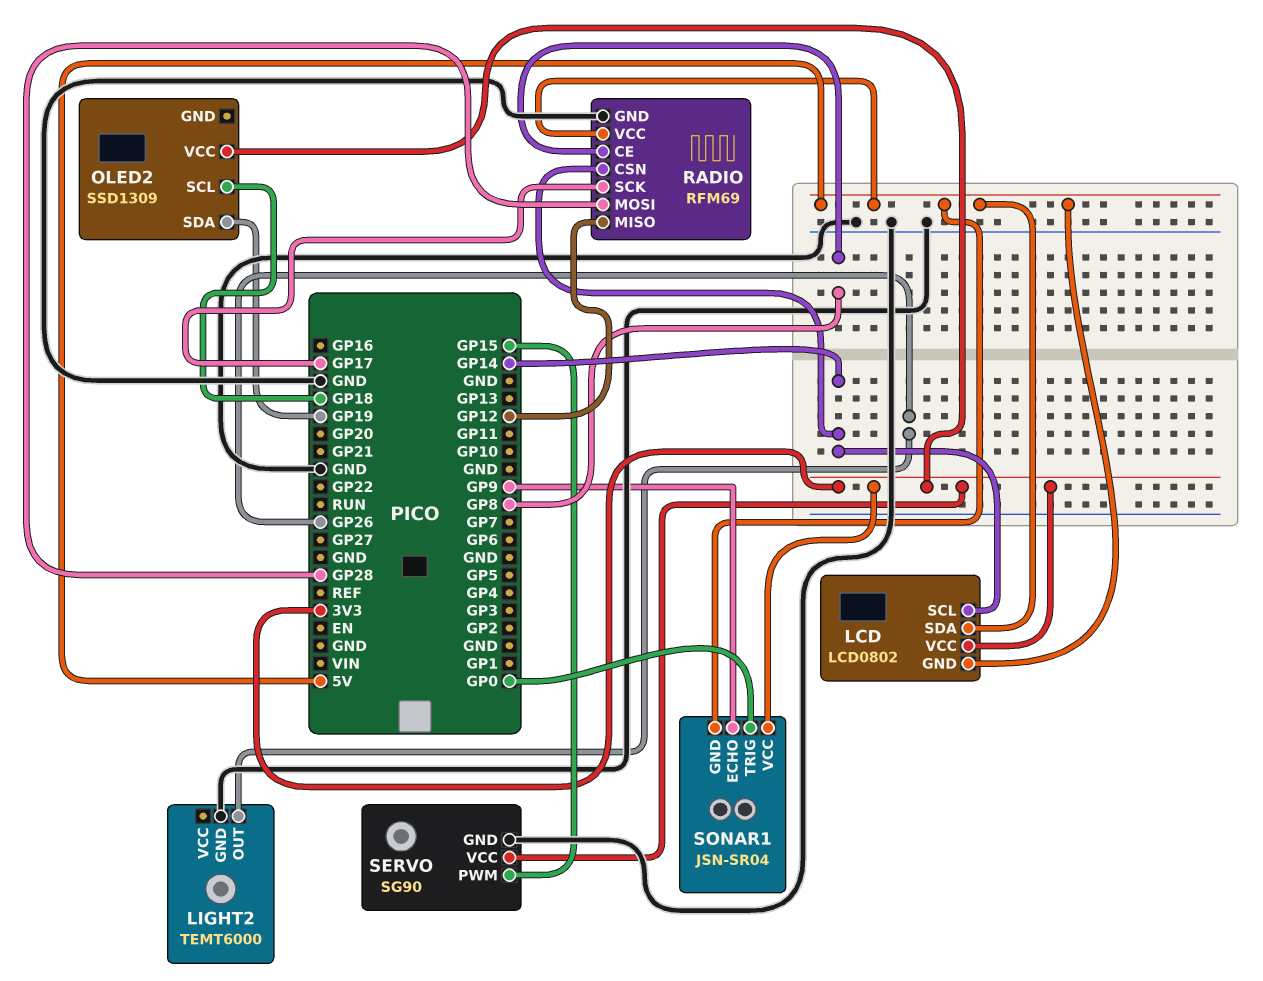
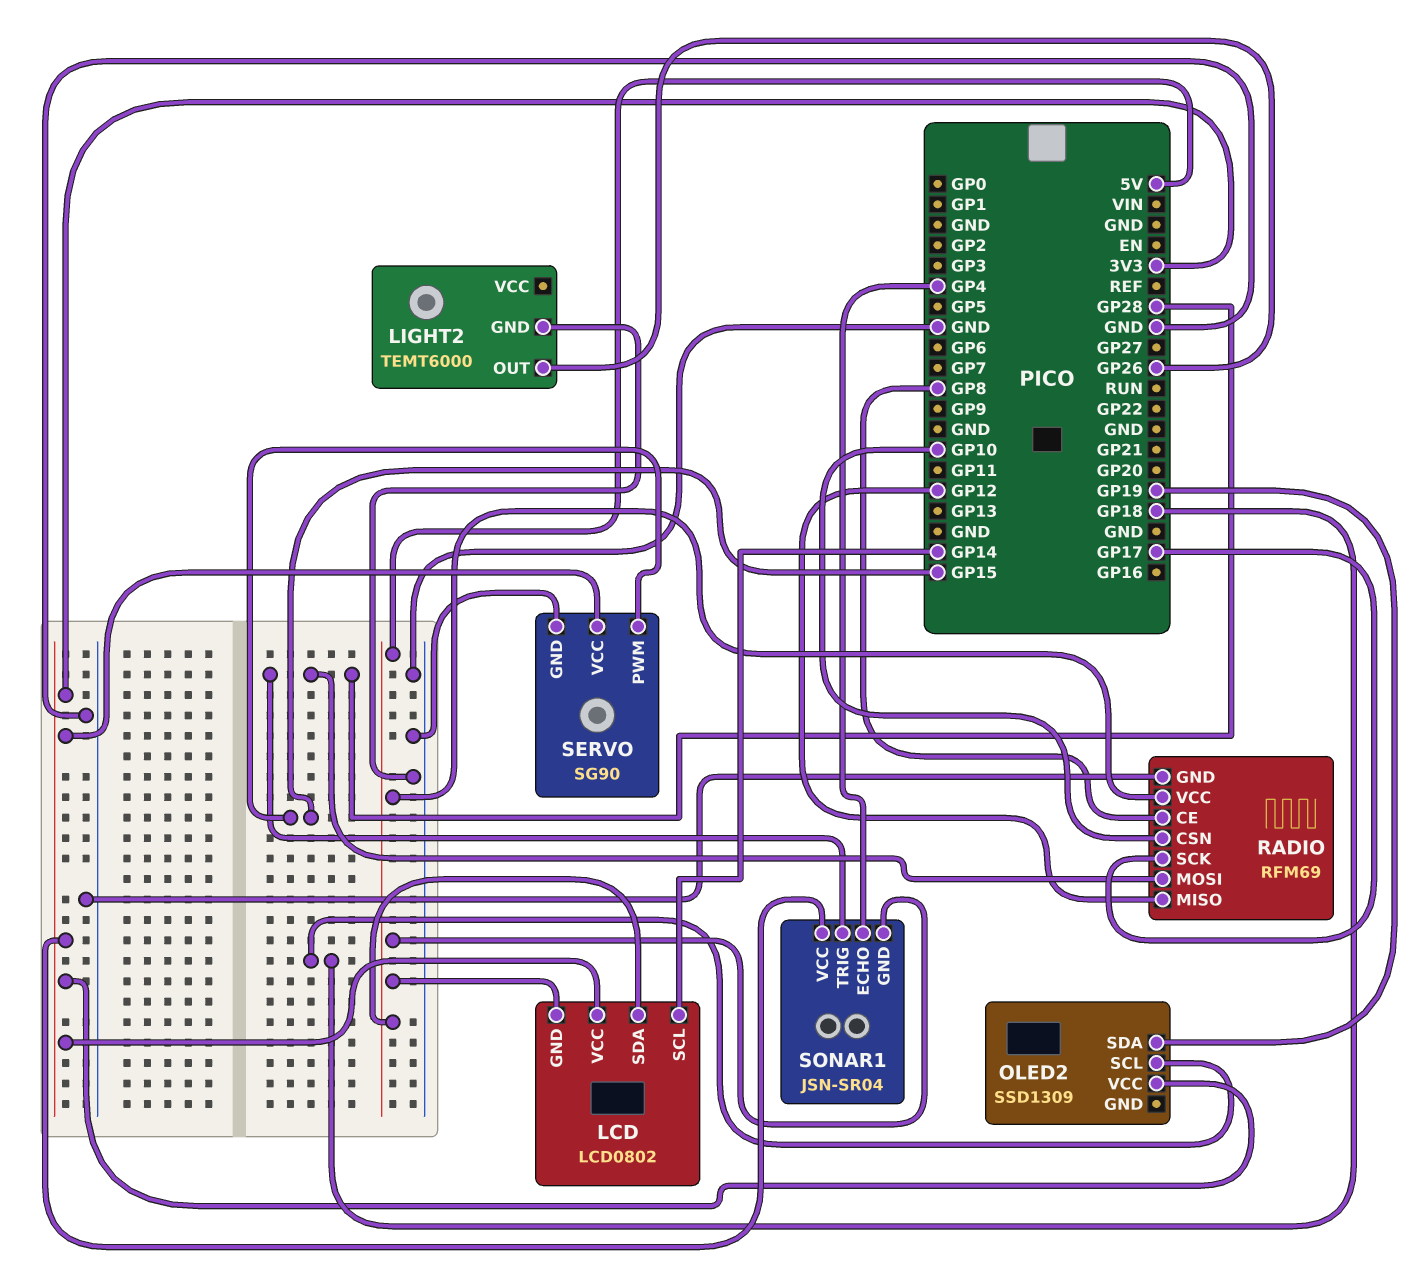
RADIO pin CSN: GP14 -> GP10
SONAR1 pin ECHO: GP9 -> GP4
SONAR1 pin TRIG: GP0 -> GP28

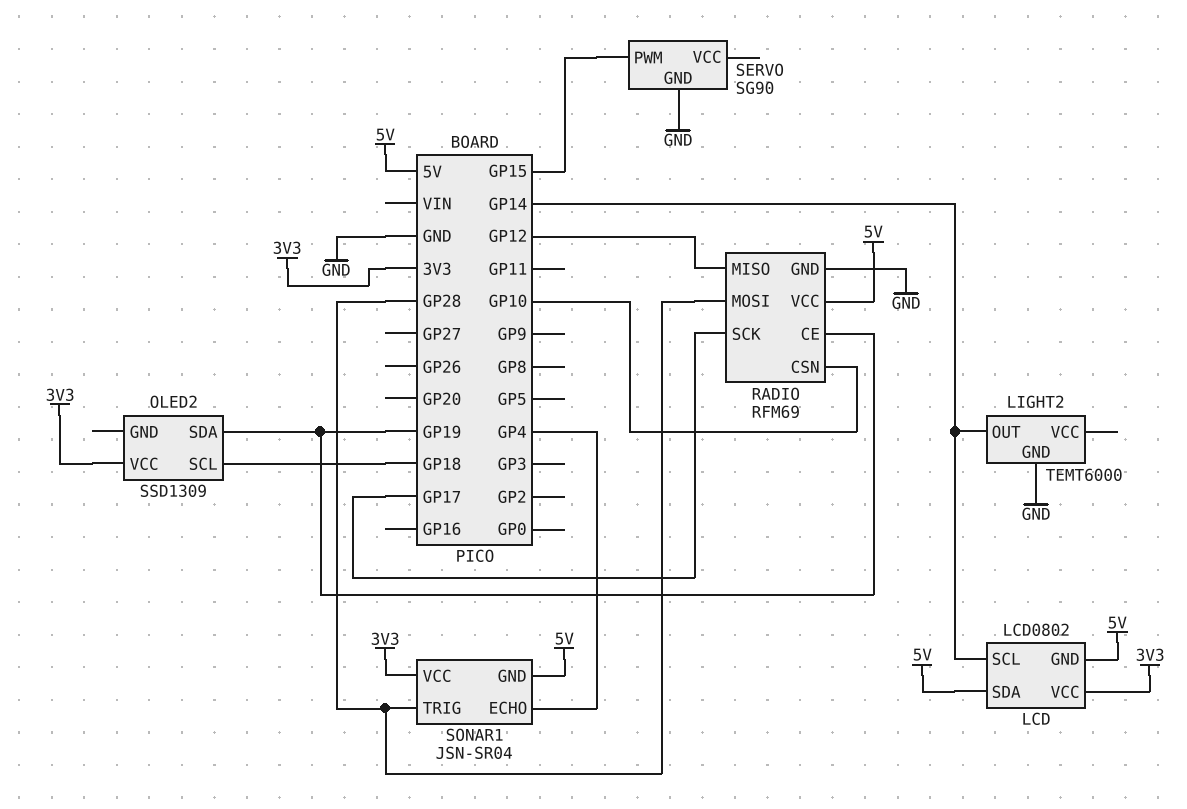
LIGHT2 pin OUT: GP26 -> GP14
RADIO pin CE: GP8 -> GP19
SERVO pin VCC: 3V3 -> none

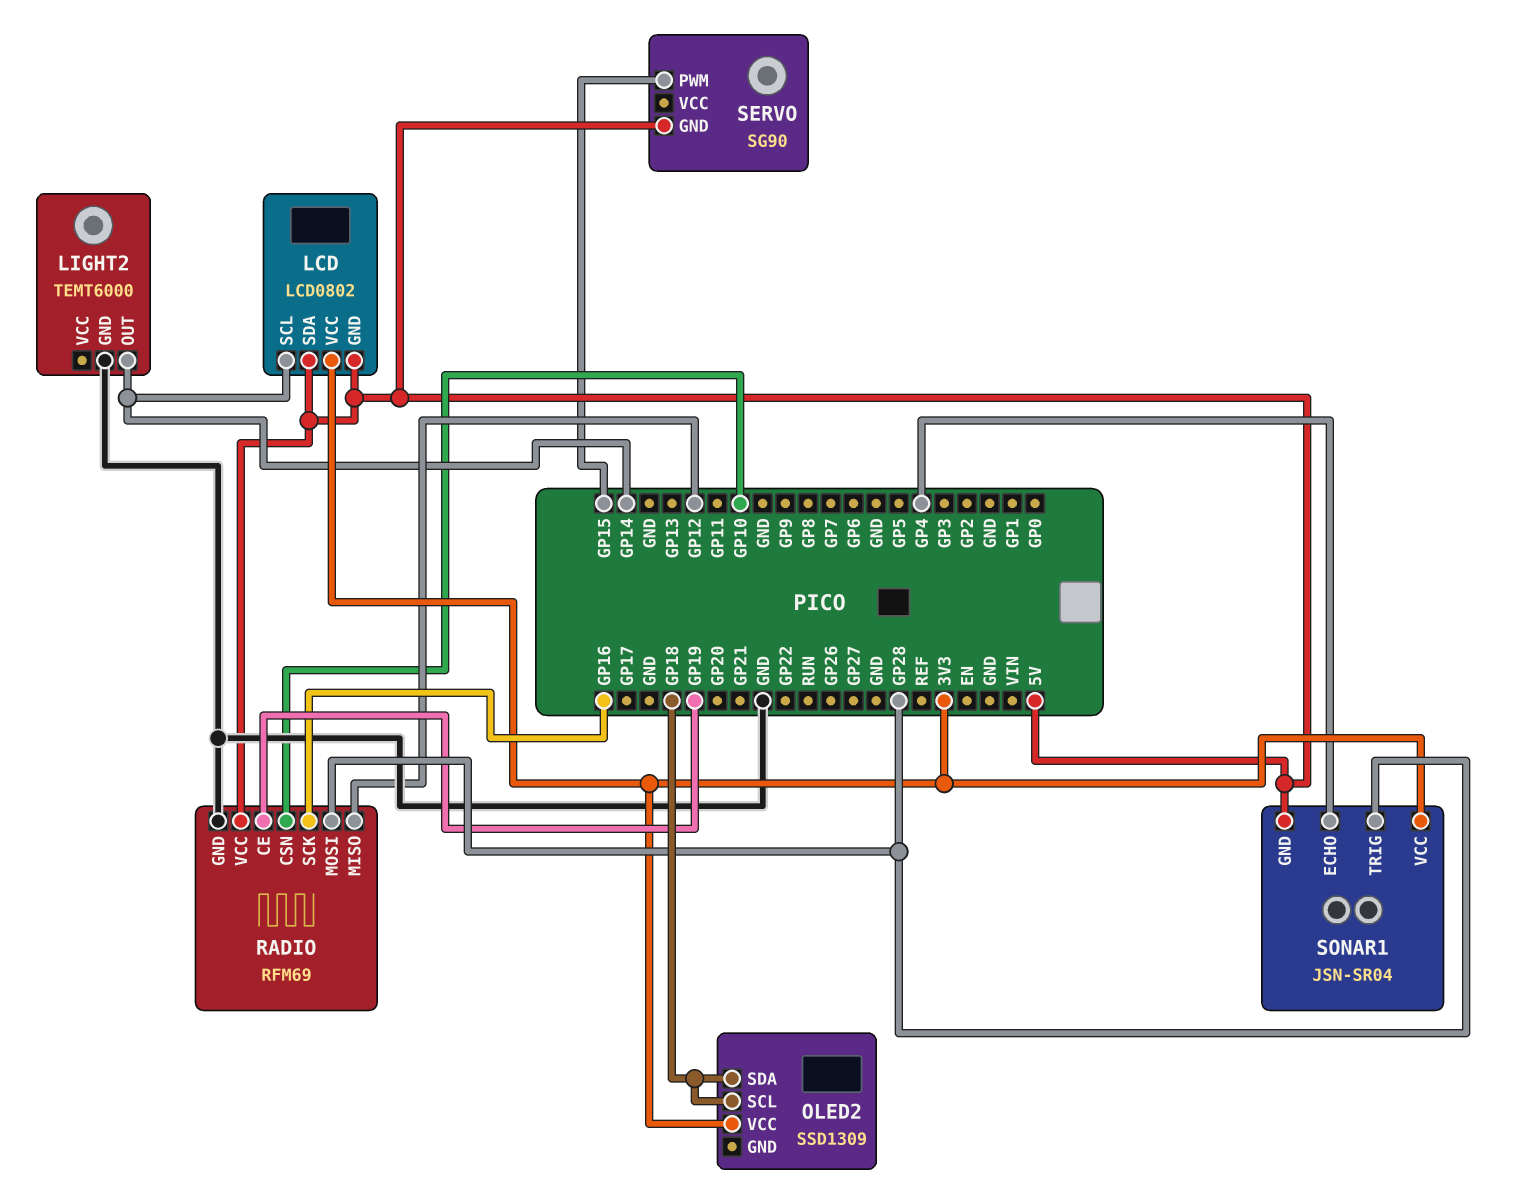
OLED2 pin SDA: GP19 -> GP18
RADIO pin SCK: GP17 -> GP16
SERVO pin GND: GND -> 5V

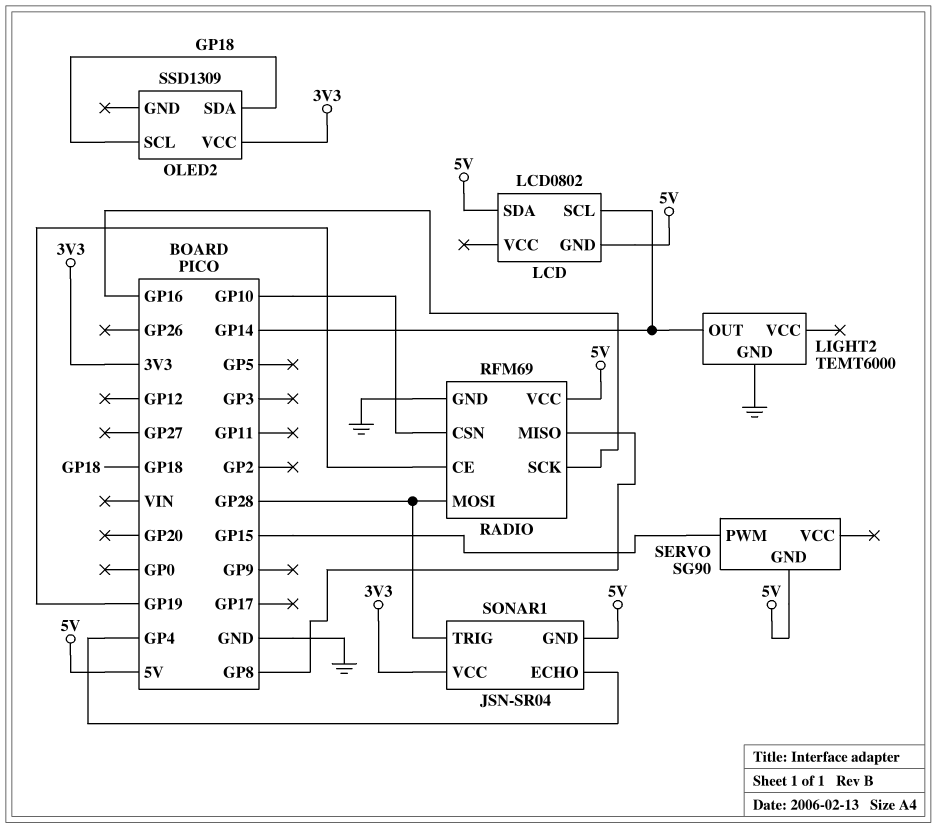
LCD pin VCC: 3V3 -> none
RADIO pin MISO: GP12 -> GP8

